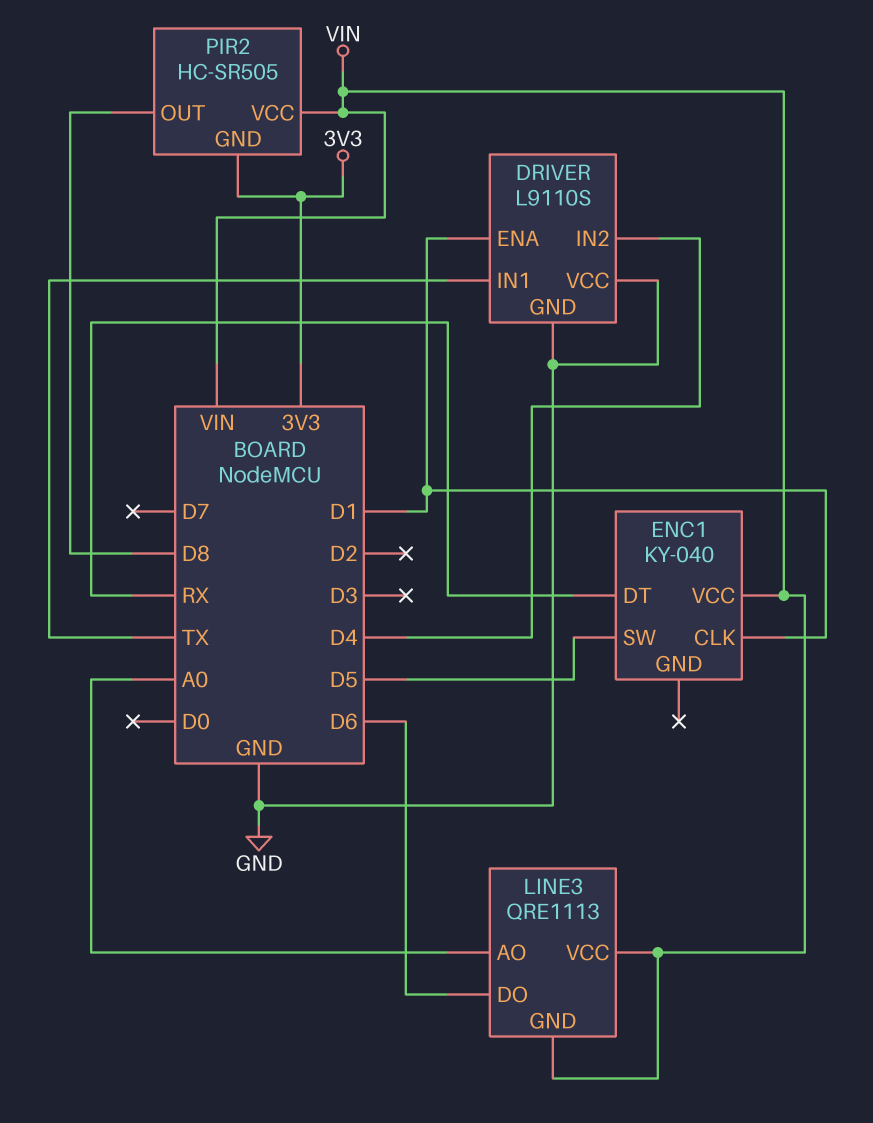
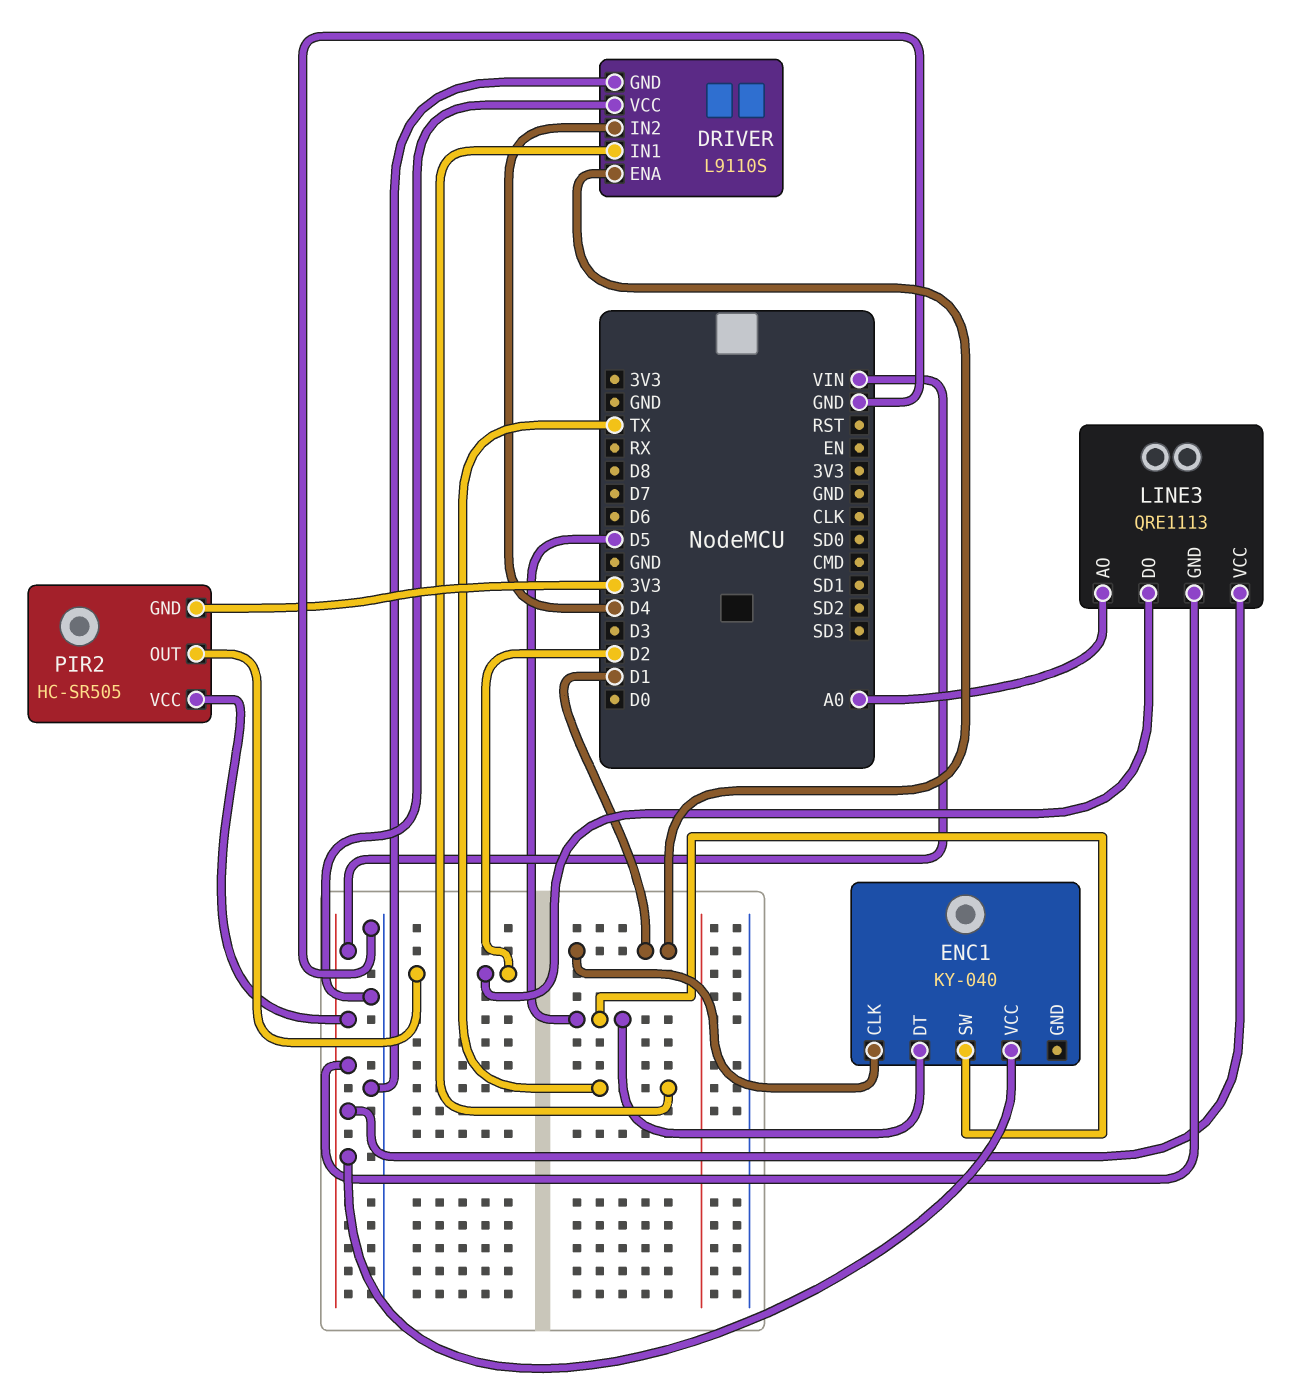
ENC1 pin DT: RX -> D5
LINE3 pin DO: D6 -> D2
PIR2 pin OUT: D8 -> D2

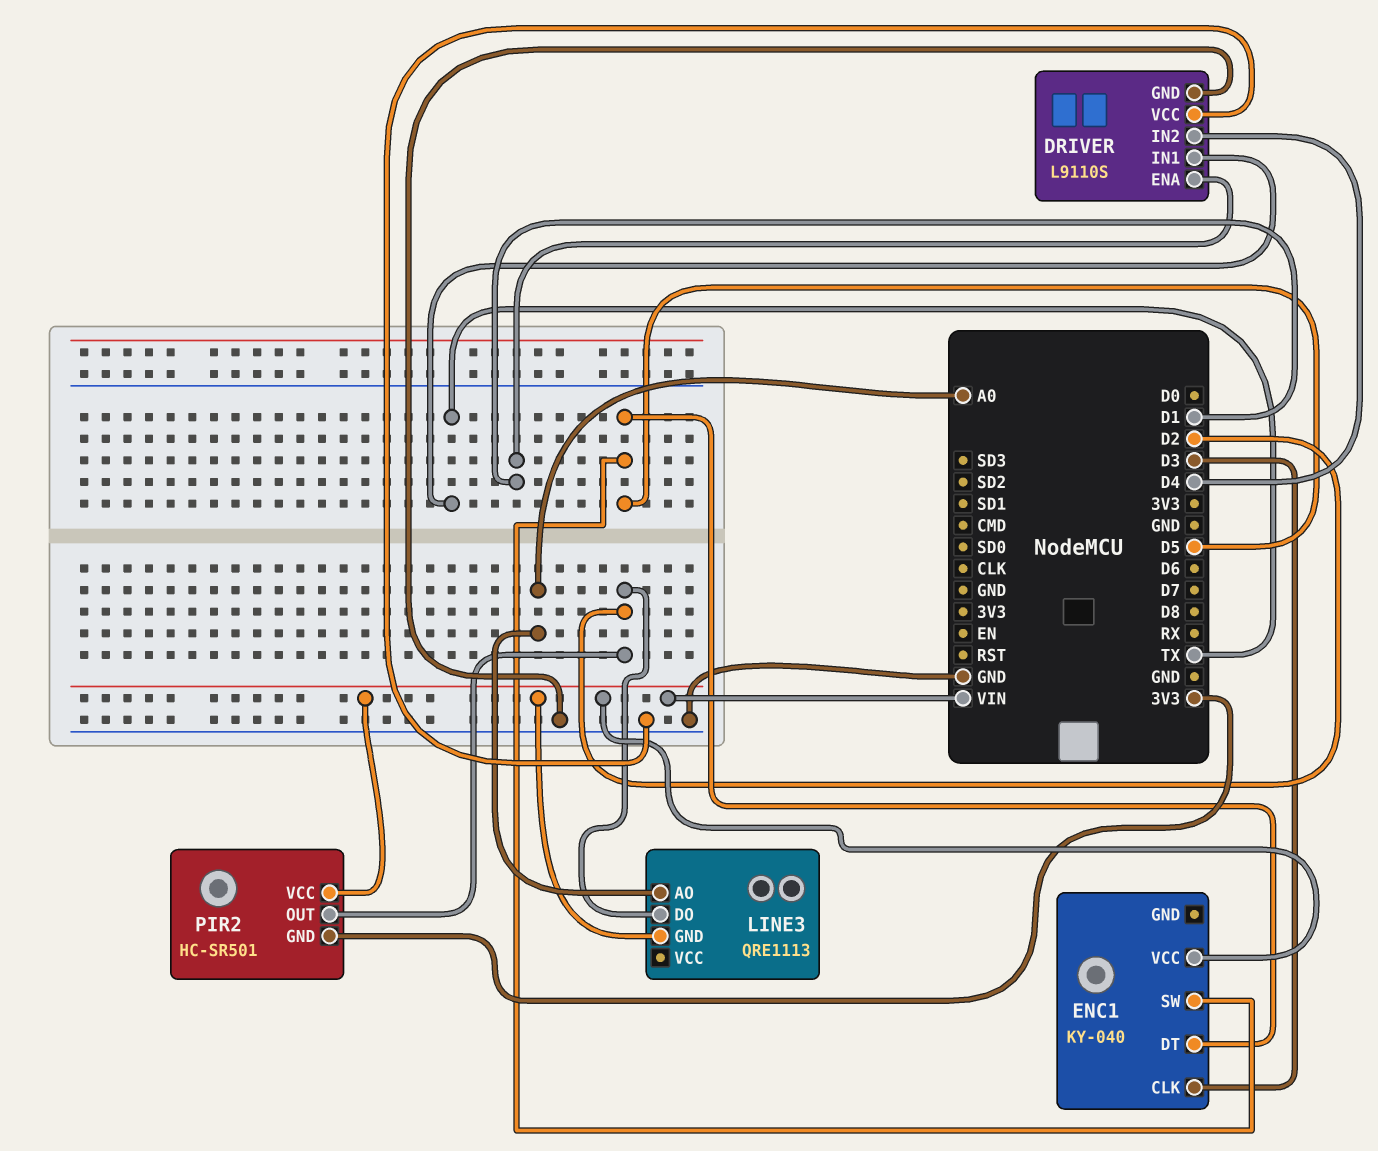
ENC1 pin CLK: D1 -> D3
LINE3 pin VCC: VIN -> none
PIR2: HC-SR505 -> HC-SR501

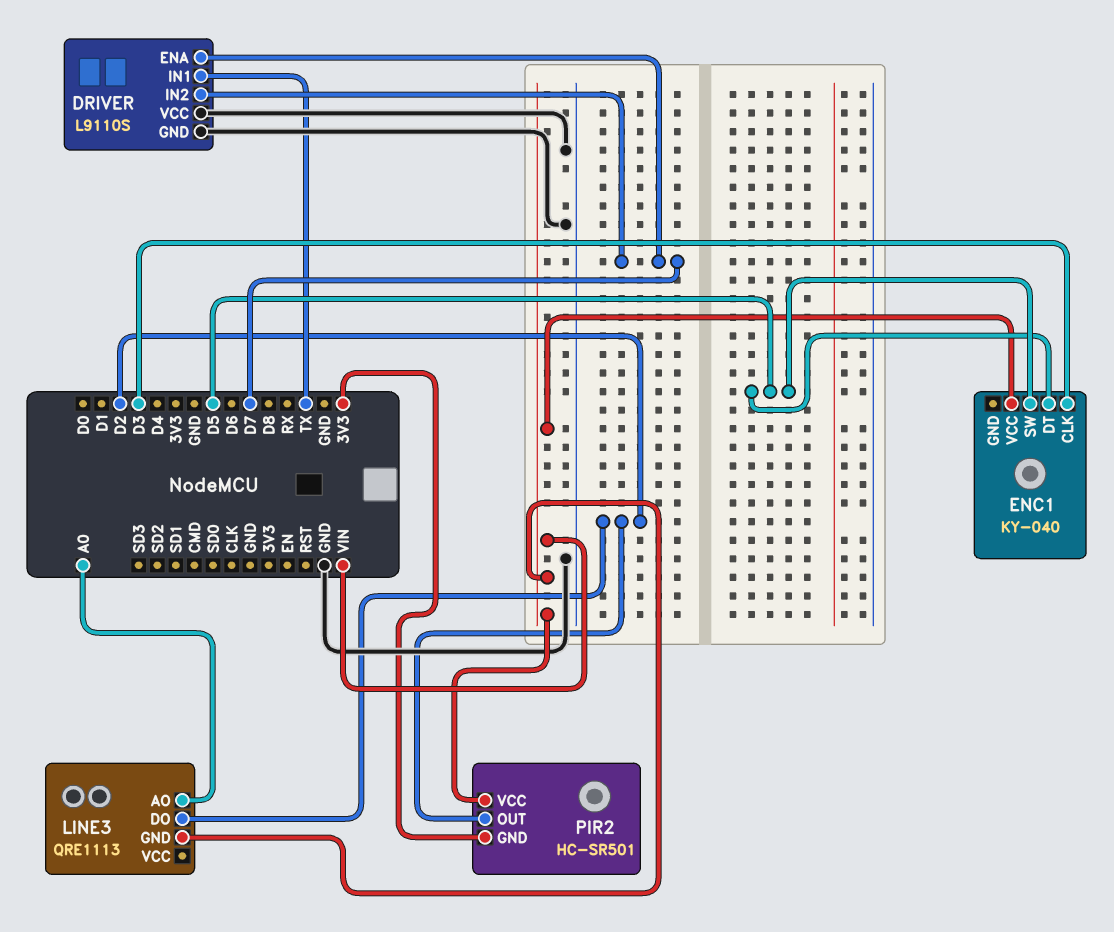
DRIVER pin ENA: D1 -> D7
DRIVER pin IN2: D4 -> D7

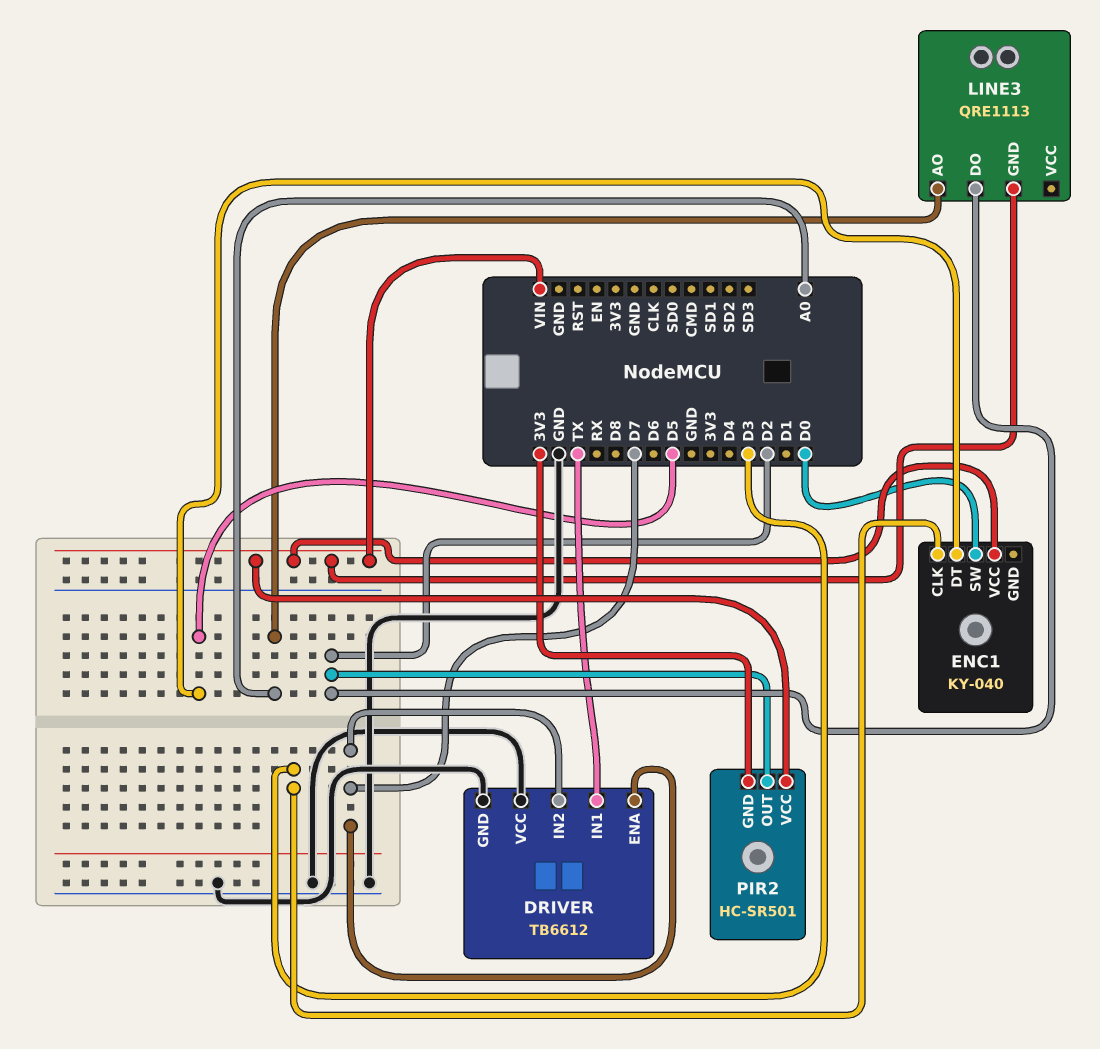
DRIVER: L9110S -> TB6612
ENC1 pin SW: D5 -> D0

